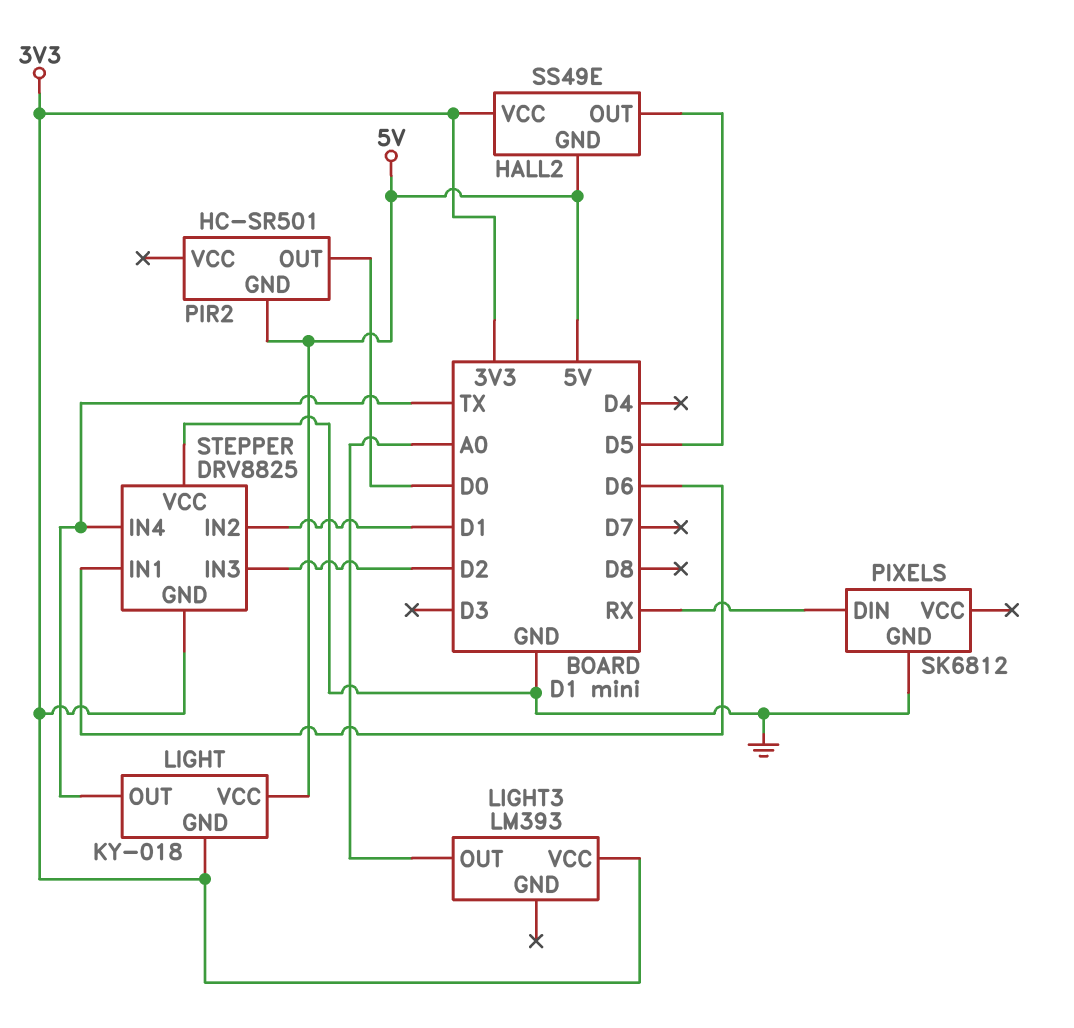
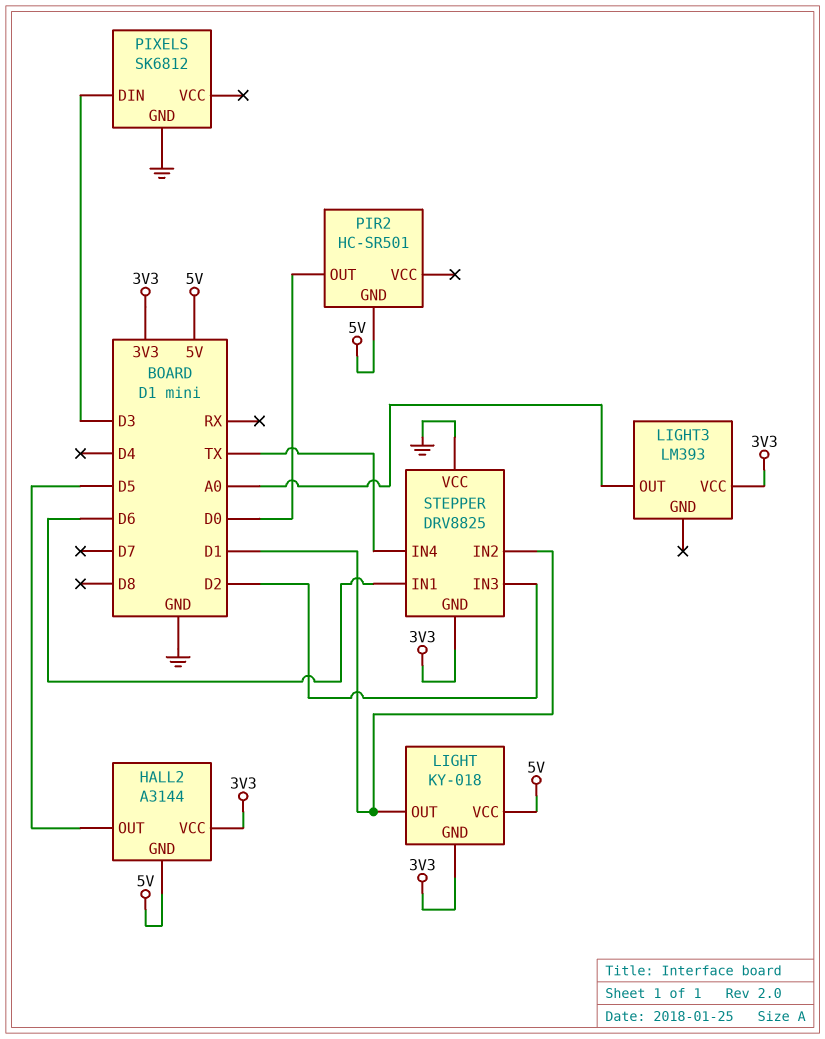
HALL2: SS49E -> A3144
LIGHT pin OUT: TX -> D1
PIXELS pin DIN: RX -> D3

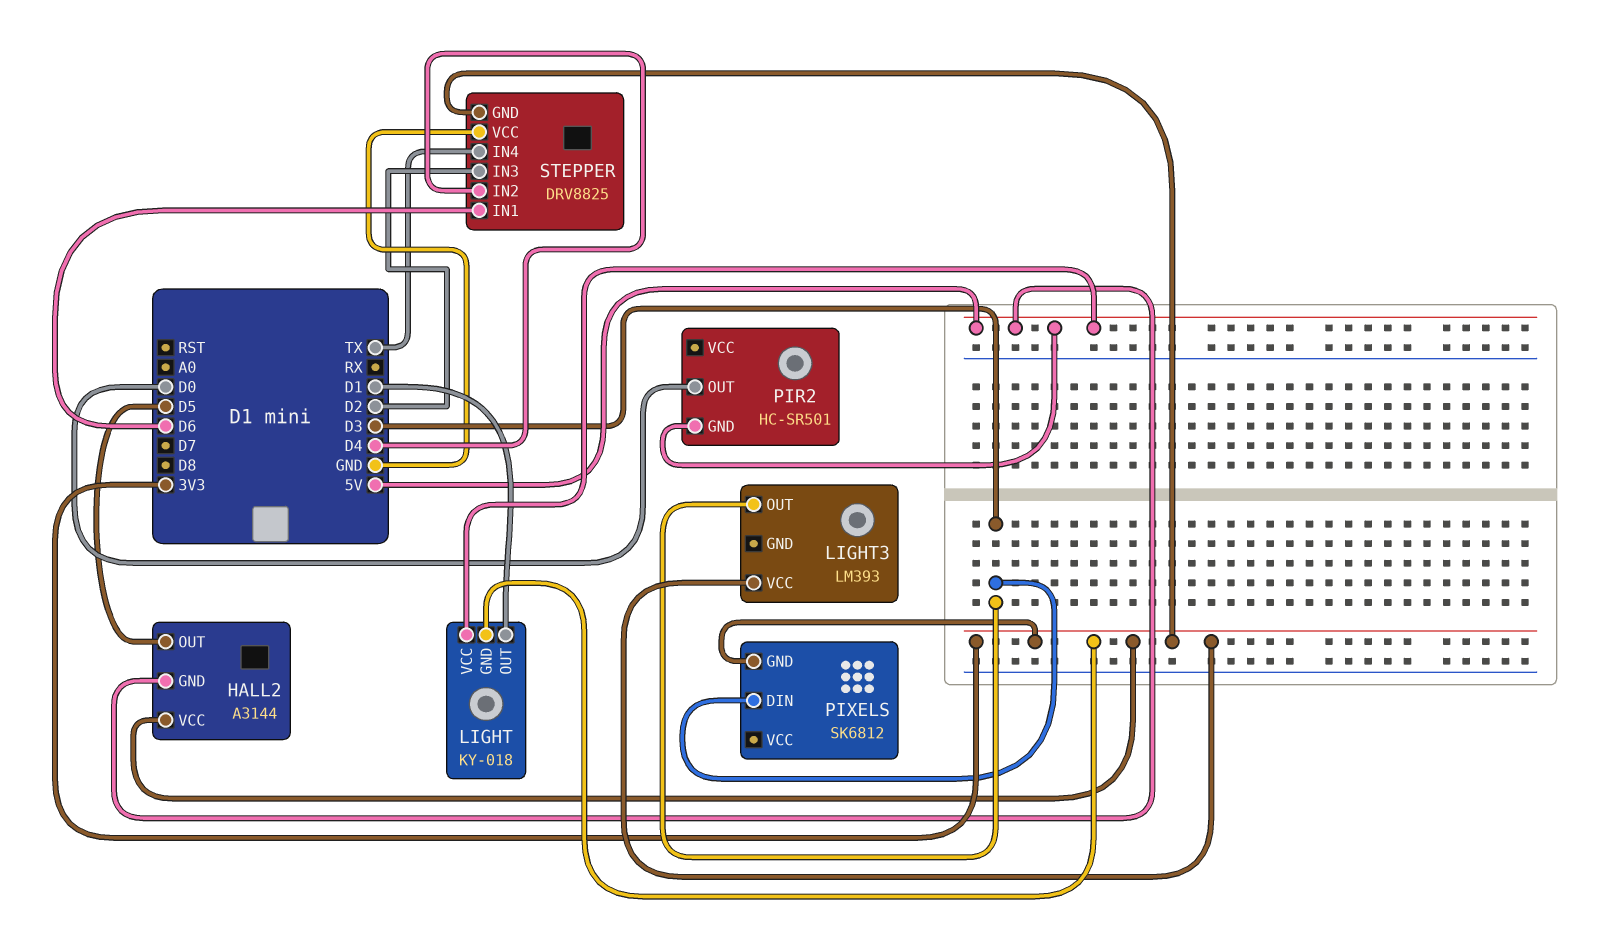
LIGHT3 pin OUT: A0 -> D3
PIXELS pin GND: GND -> 3V3
STEPPER pin IN2: D1 -> D4

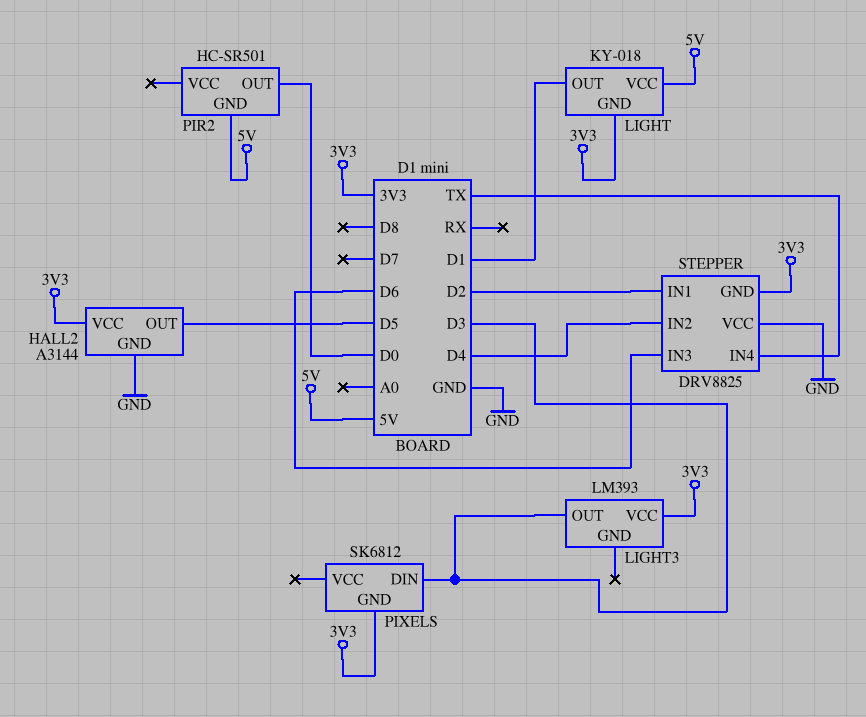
HALL2 pin GND: 5V -> GND
STEPPER pin IN1: D6 -> D2
STEPPER pin IN3: D2 -> D6

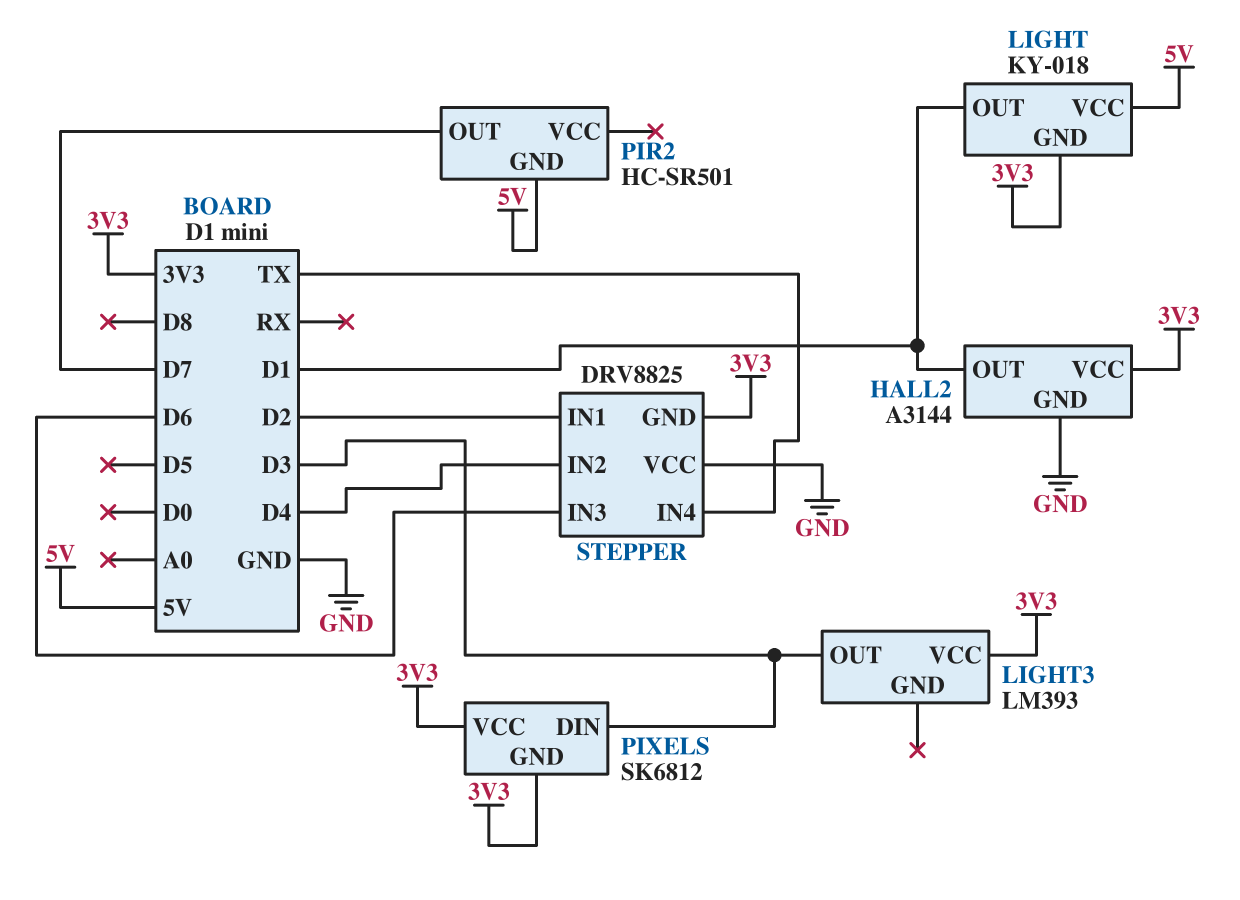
HALL2 pin OUT: D5 -> D1
PIR2 pin OUT: D0 -> D7
PIXELS pin VCC: none -> 3V3

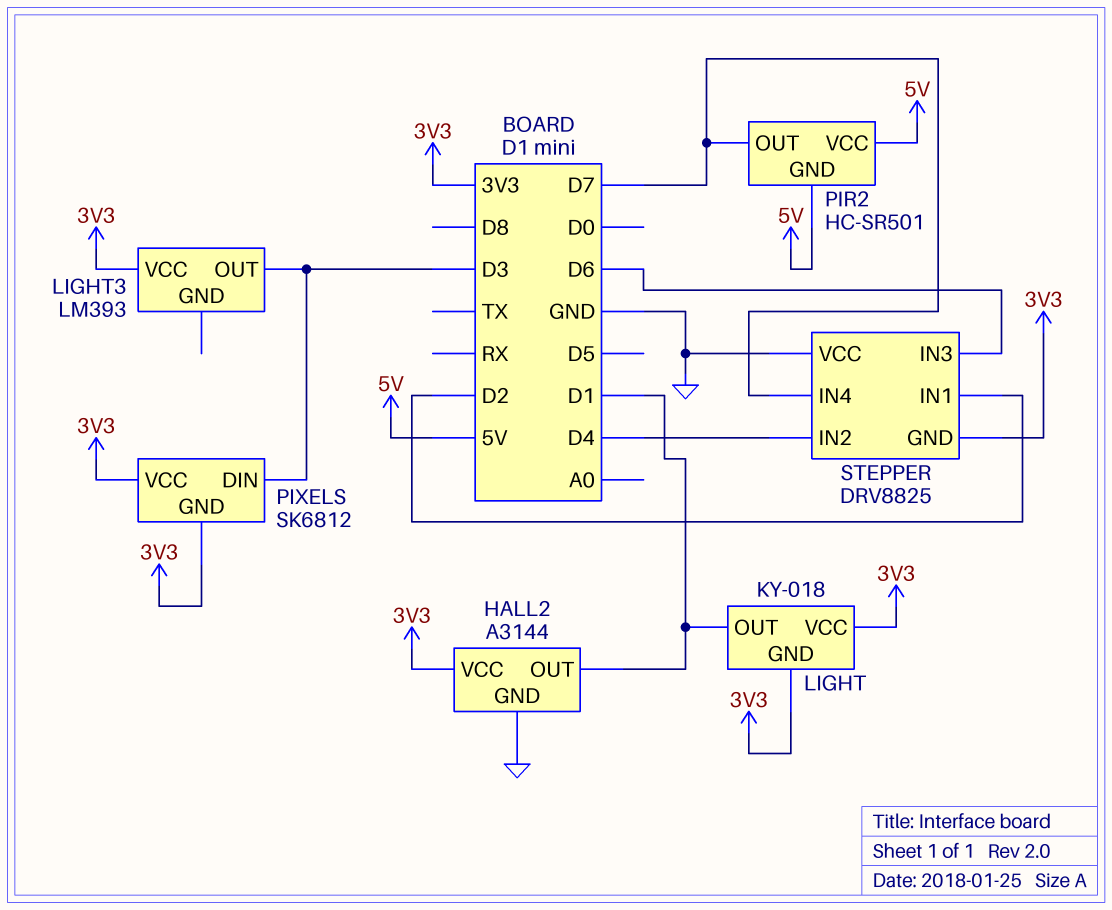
LIGHT pin VCC: 5V -> 3V3
PIR2 pin VCC: none -> 5V
STEPPER pin IN4: TX -> D7

